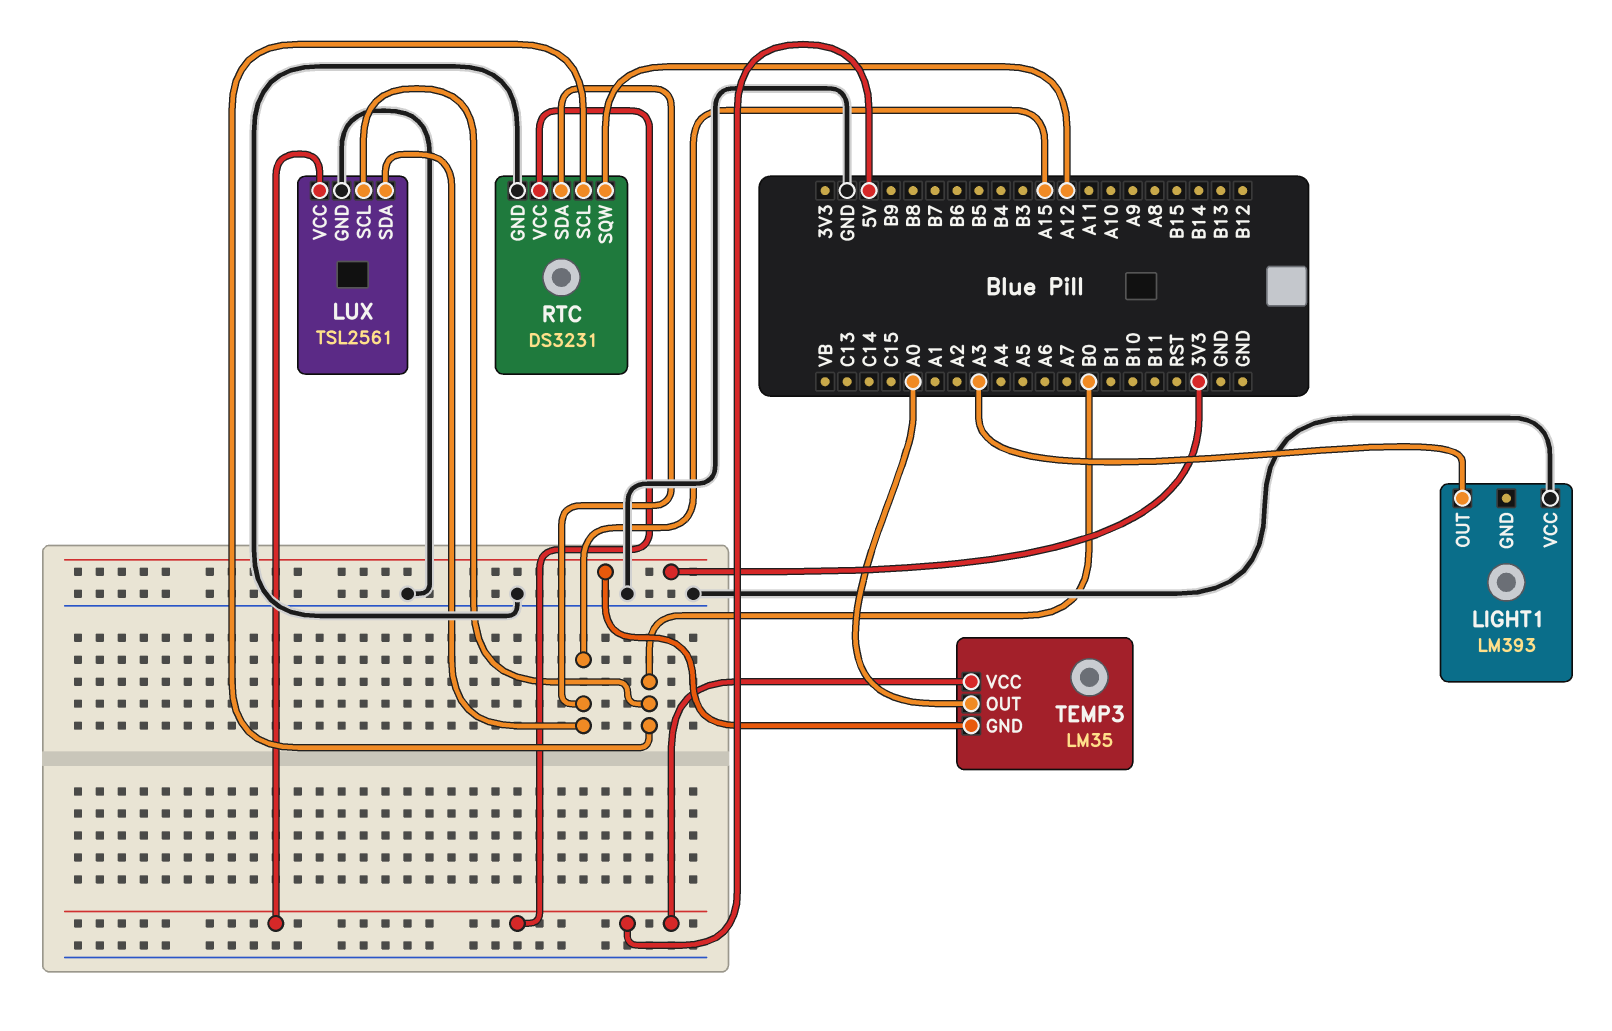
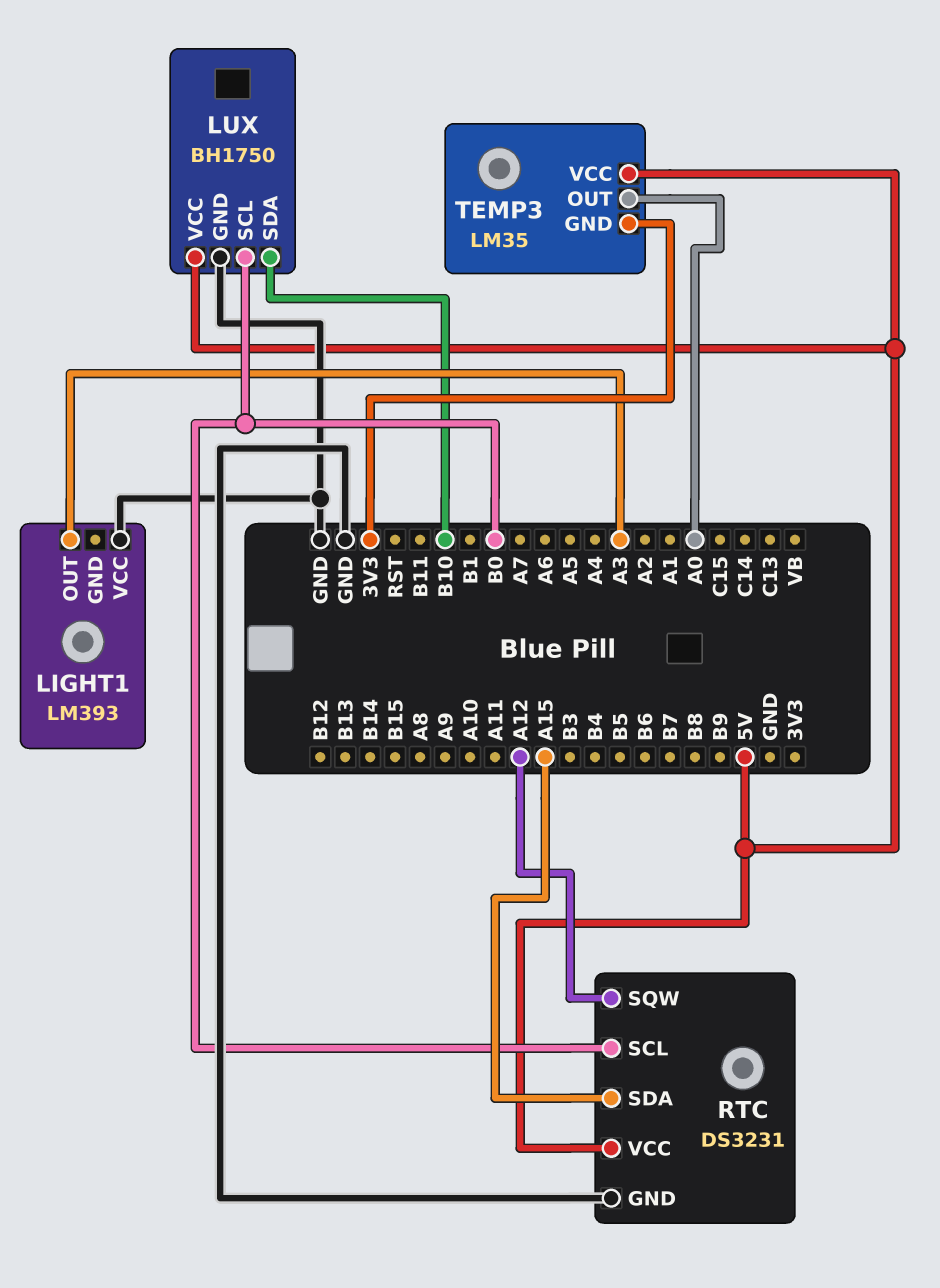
LUX: TSL2561 -> BH1750
LUX pin SDA: A15 -> B10

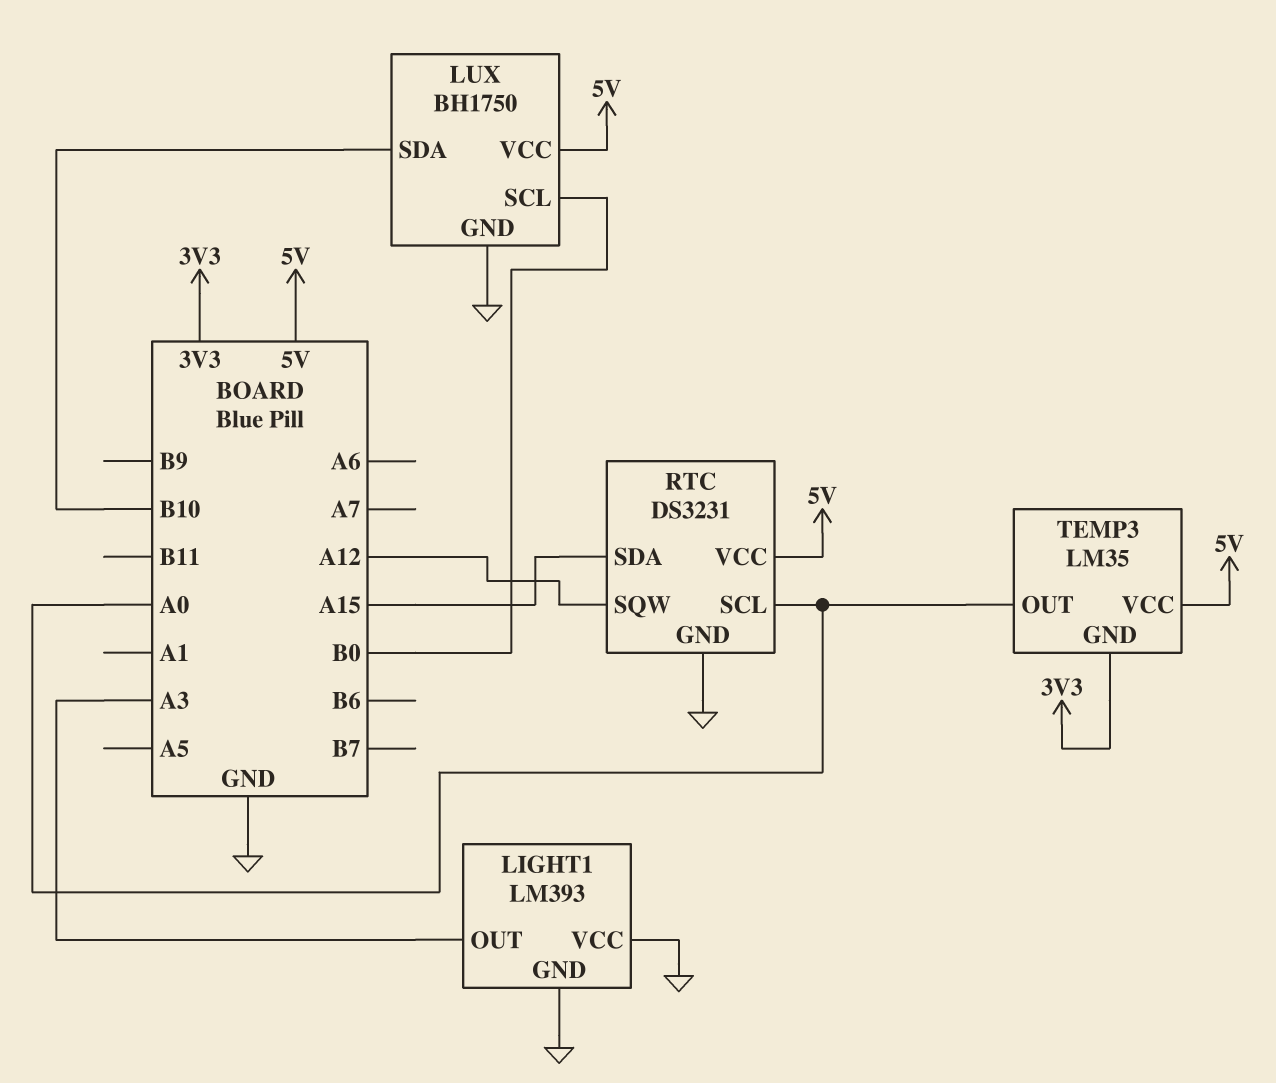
LIGHT1 pin GND: none -> GND
RTC pin SCL: B0 -> A0

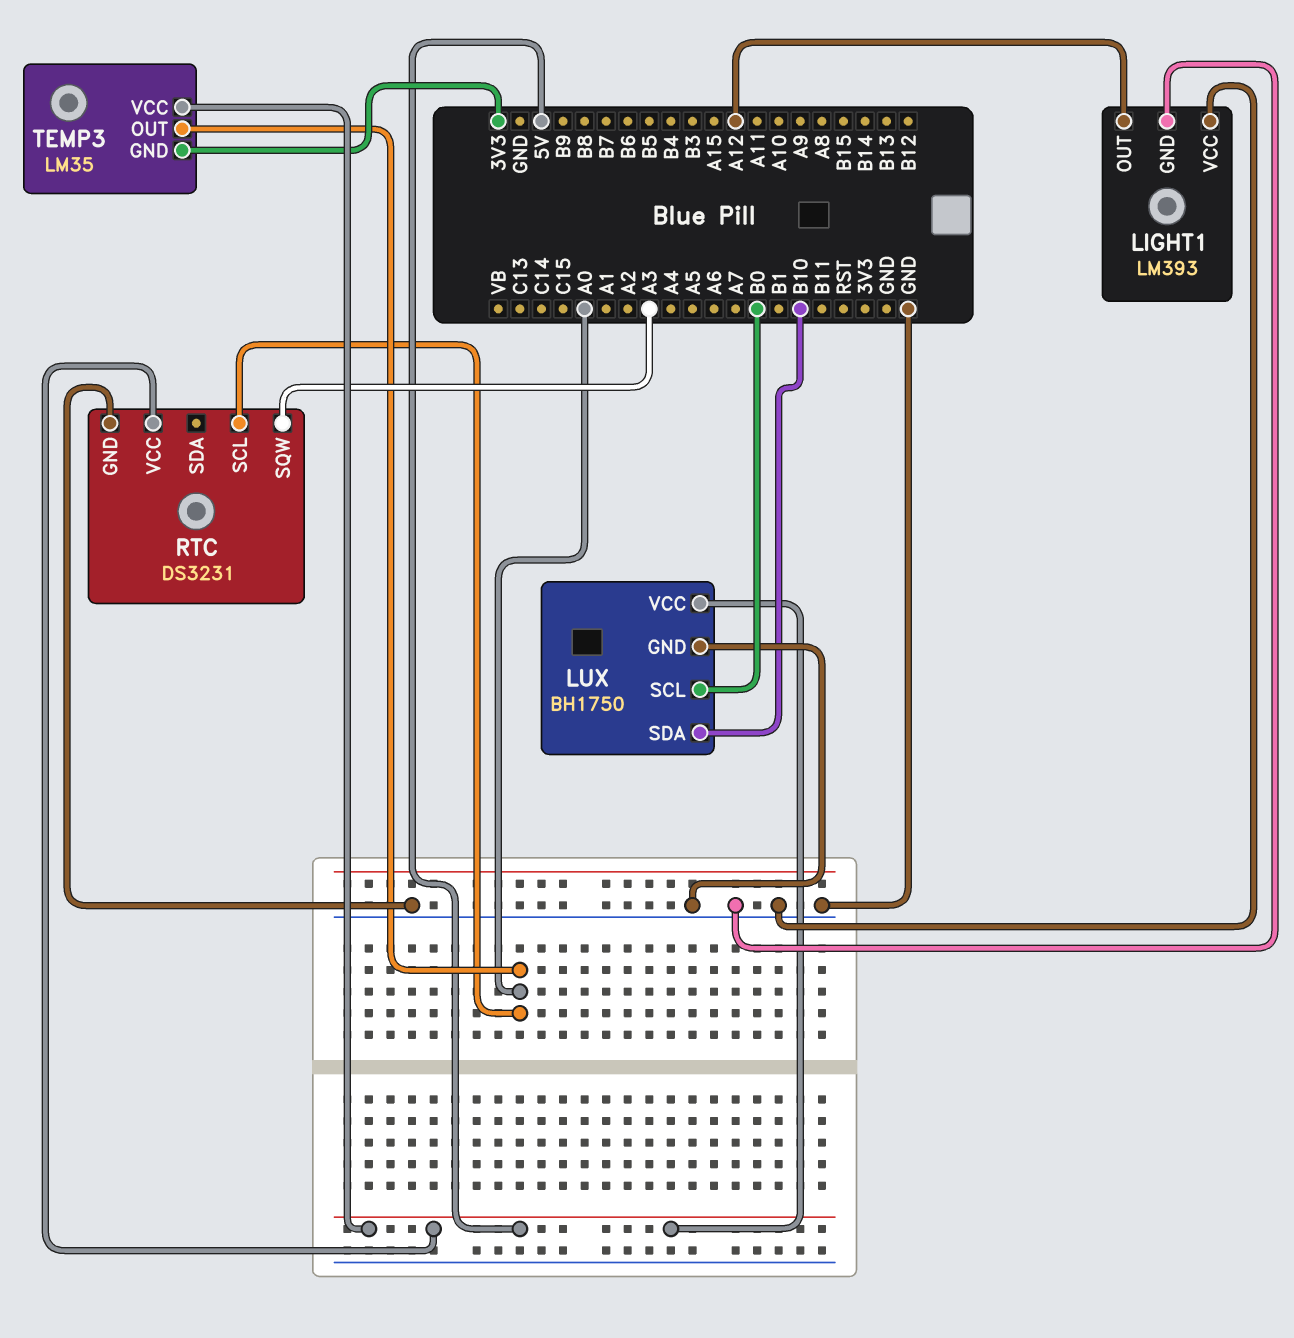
LIGHT1 pin OUT: A3 -> A12
RTC pin SDA: A15 -> none
RTC pin SQW: A12 -> A3

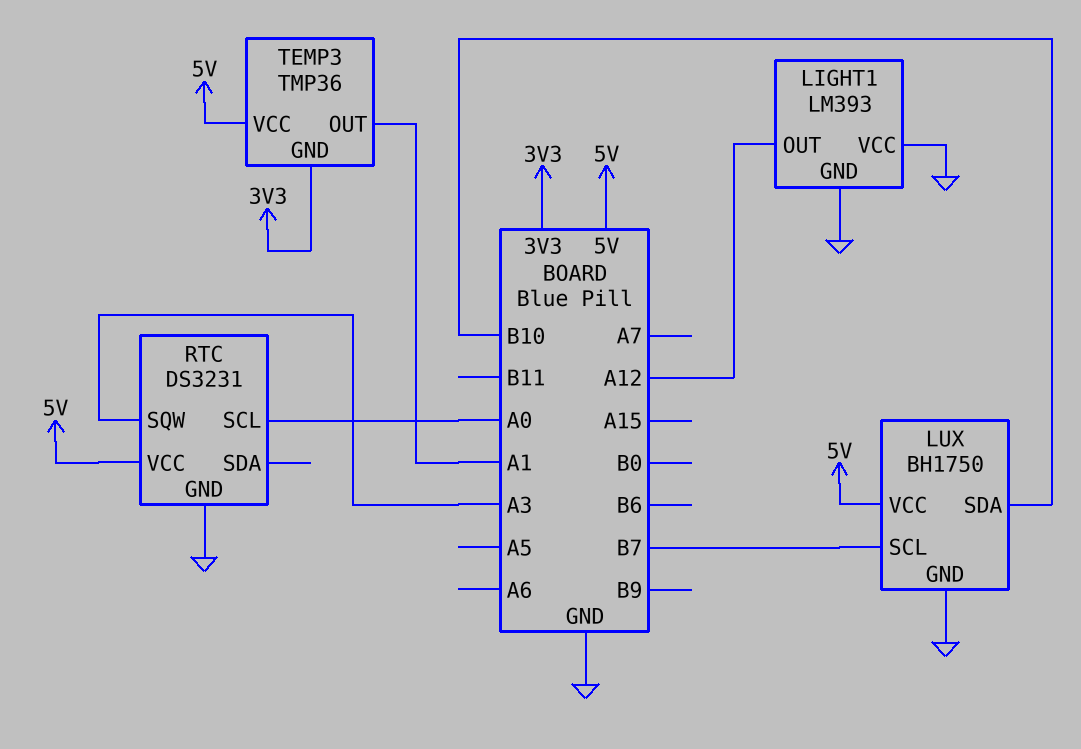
LUX pin SCL: B0 -> B7
TEMP3: LM35 -> TMP36
TEMP3 pin OUT: A0 -> A1

